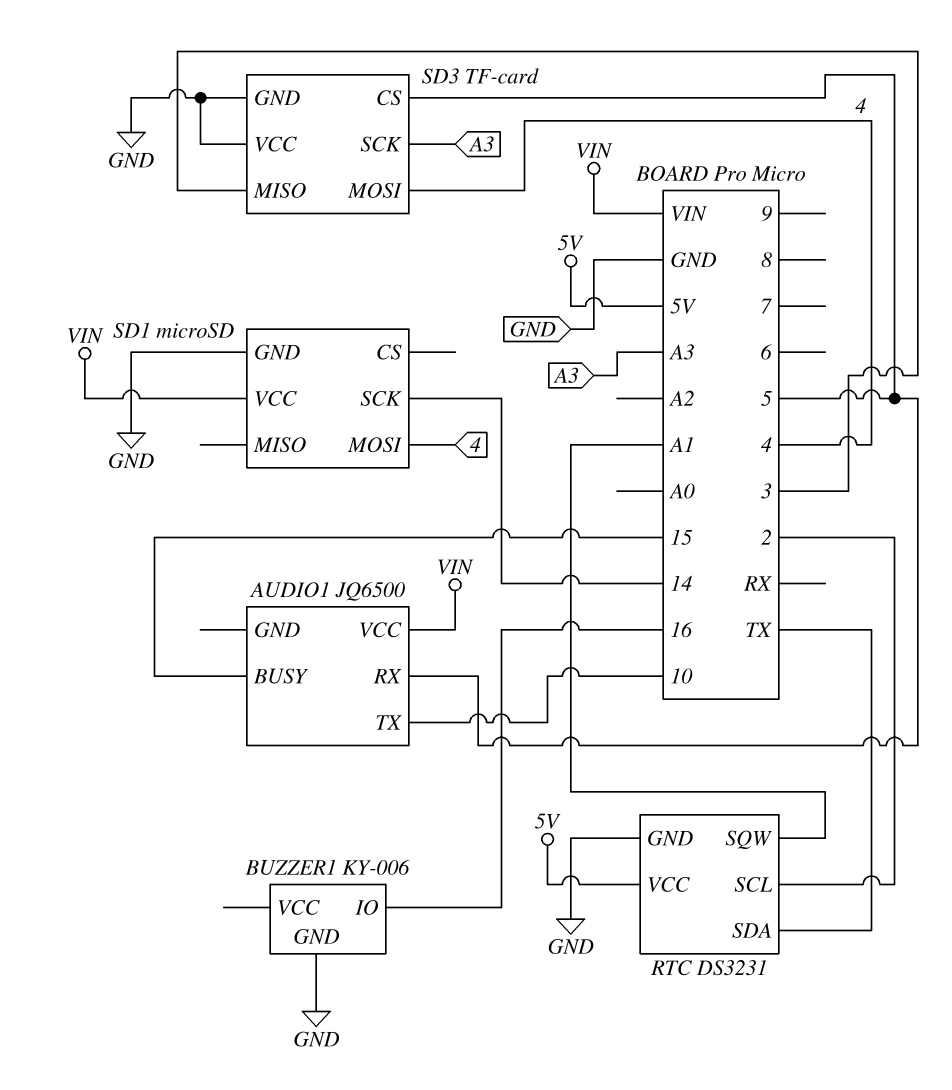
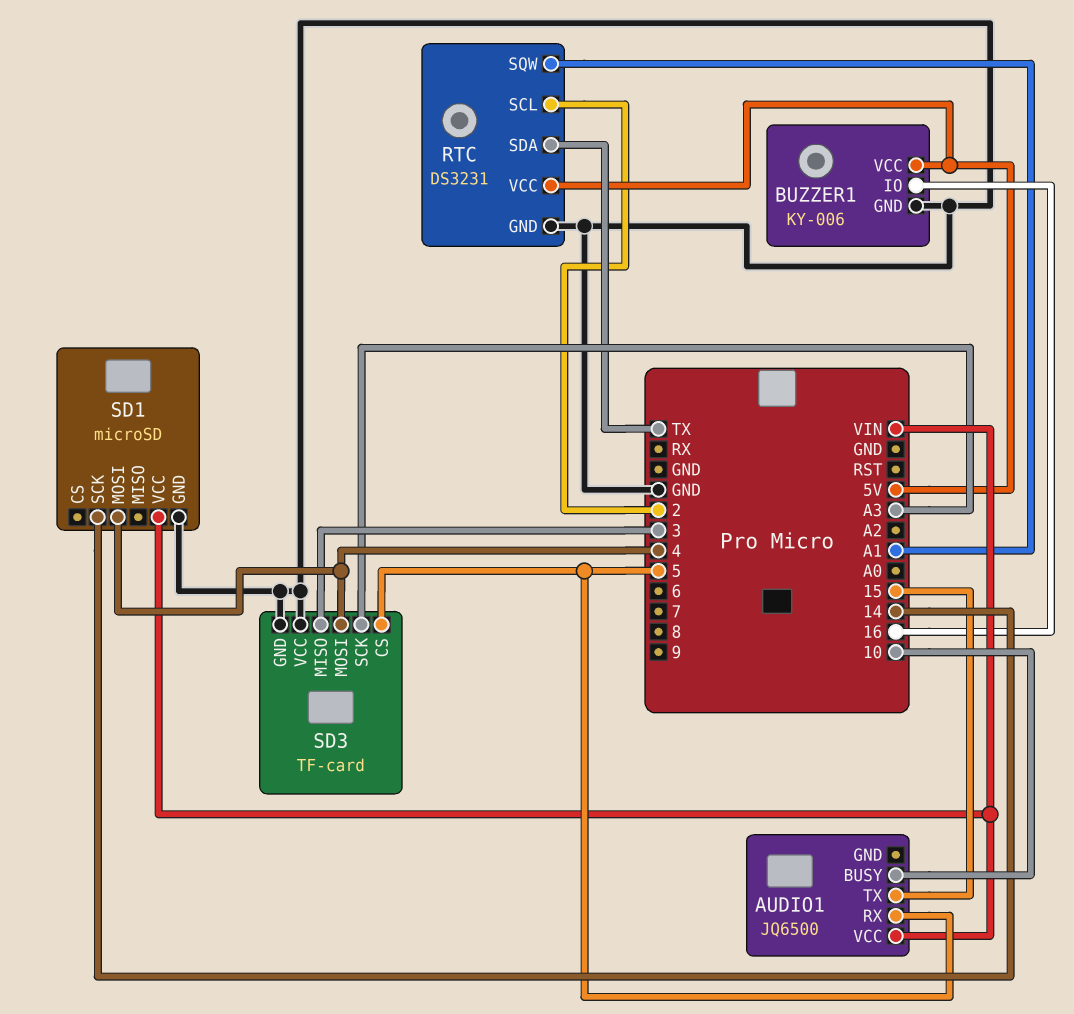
AUDIO1 pin BUSY: 15 -> 10
AUDIO1 pin TX: 10 -> 15
BUZZER1 pin VCC: none -> 5V

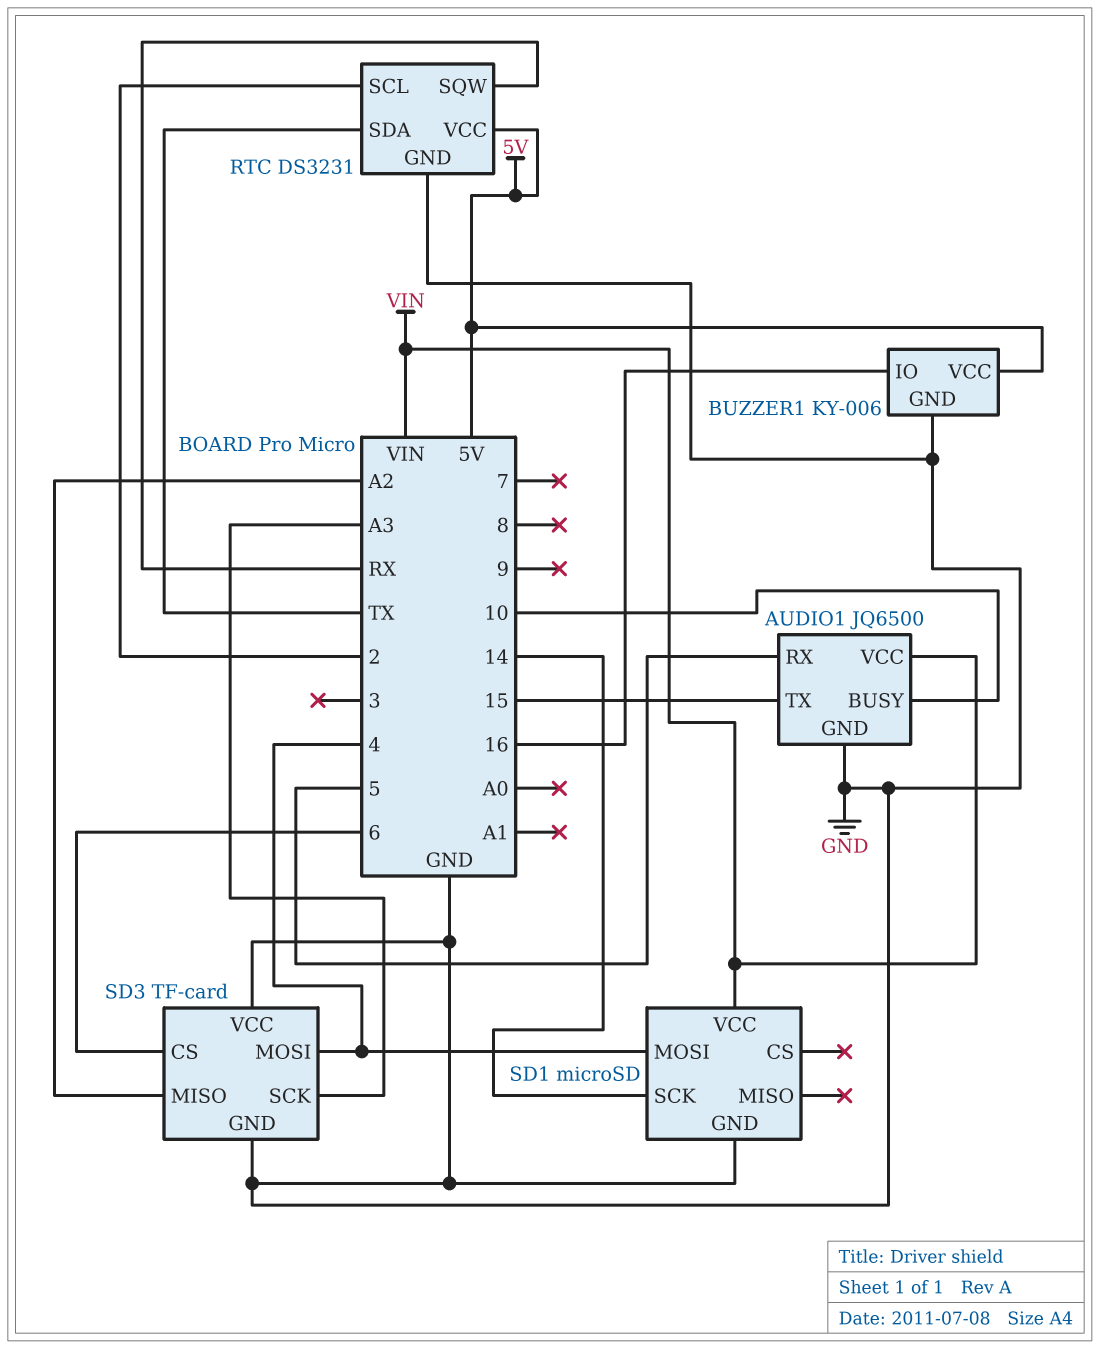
AUDIO1 pin GND: none -> GND
RTC pin SQW: A1 -> RX
SD3 pin CS: 5 -> 6
SD3 pin MISO: 3 -> A2

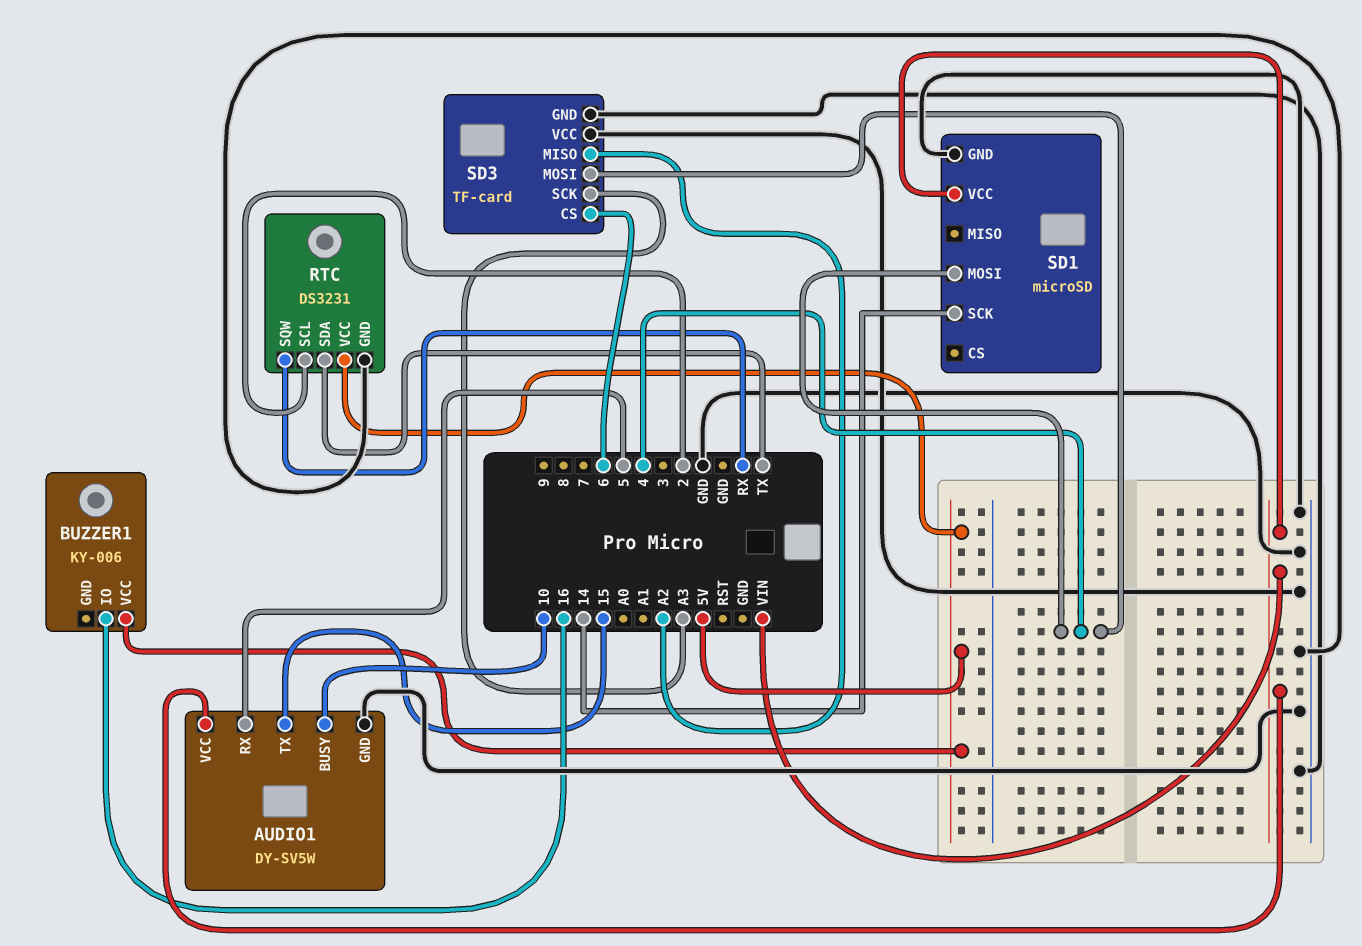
AUDIO1: JQ6500 -> DY-SV5W
BUZZER1 pin GND: GND -> none

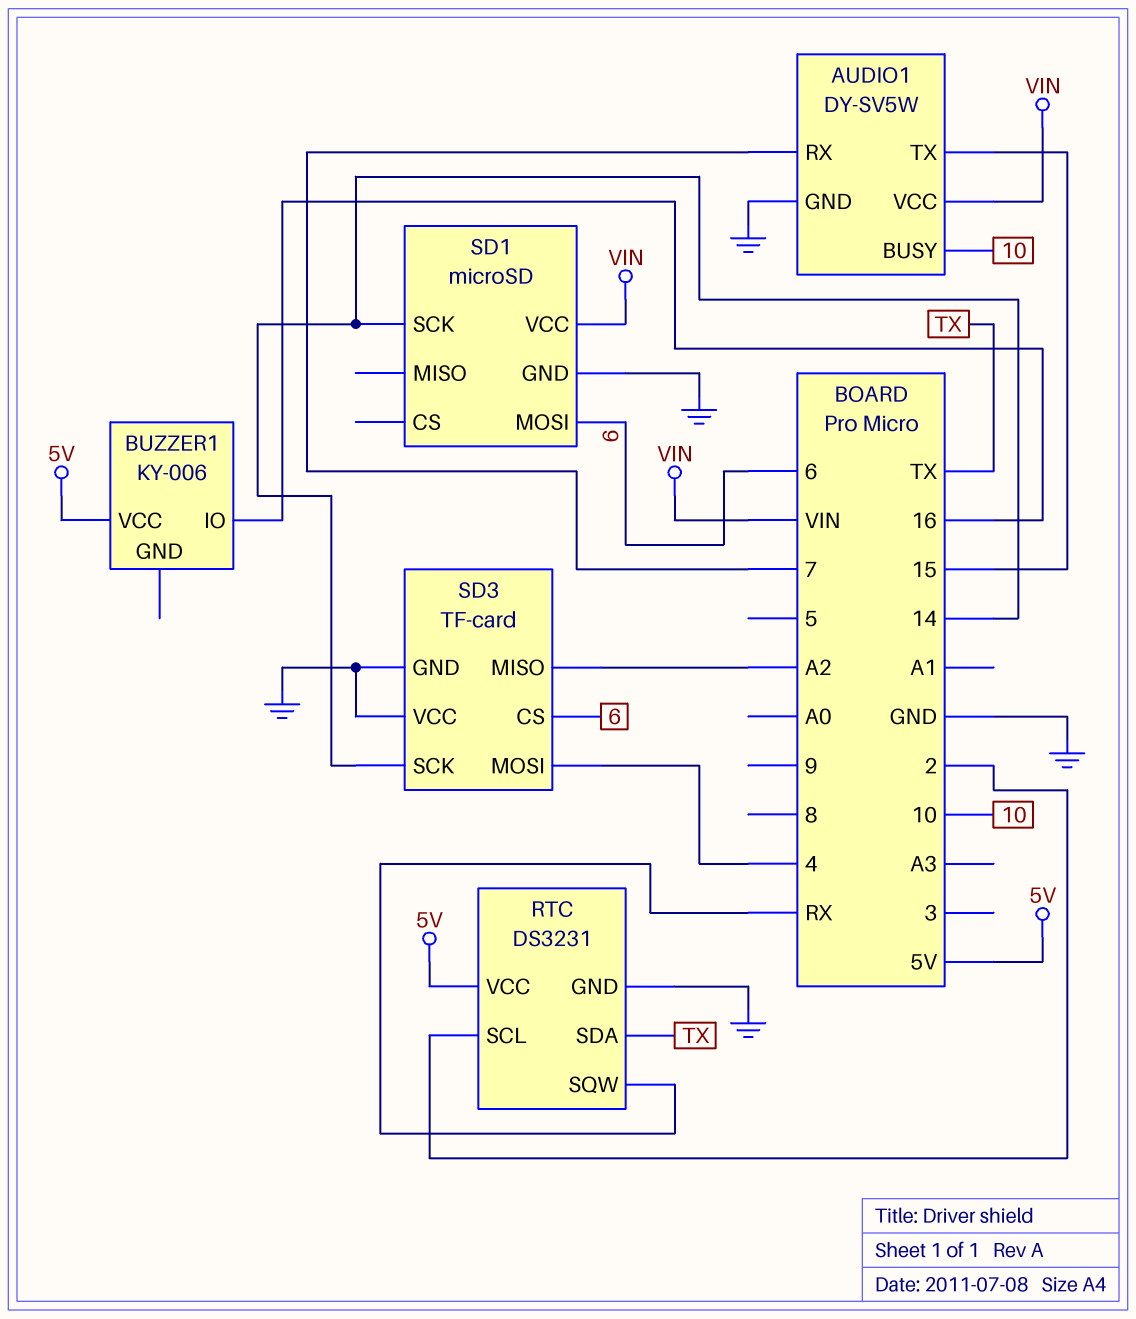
AUDIO1 pin RX: 5 -> 7
SD1 pin MOSI: 4 -> 6
SD3 pin SCK: A3 -> 14

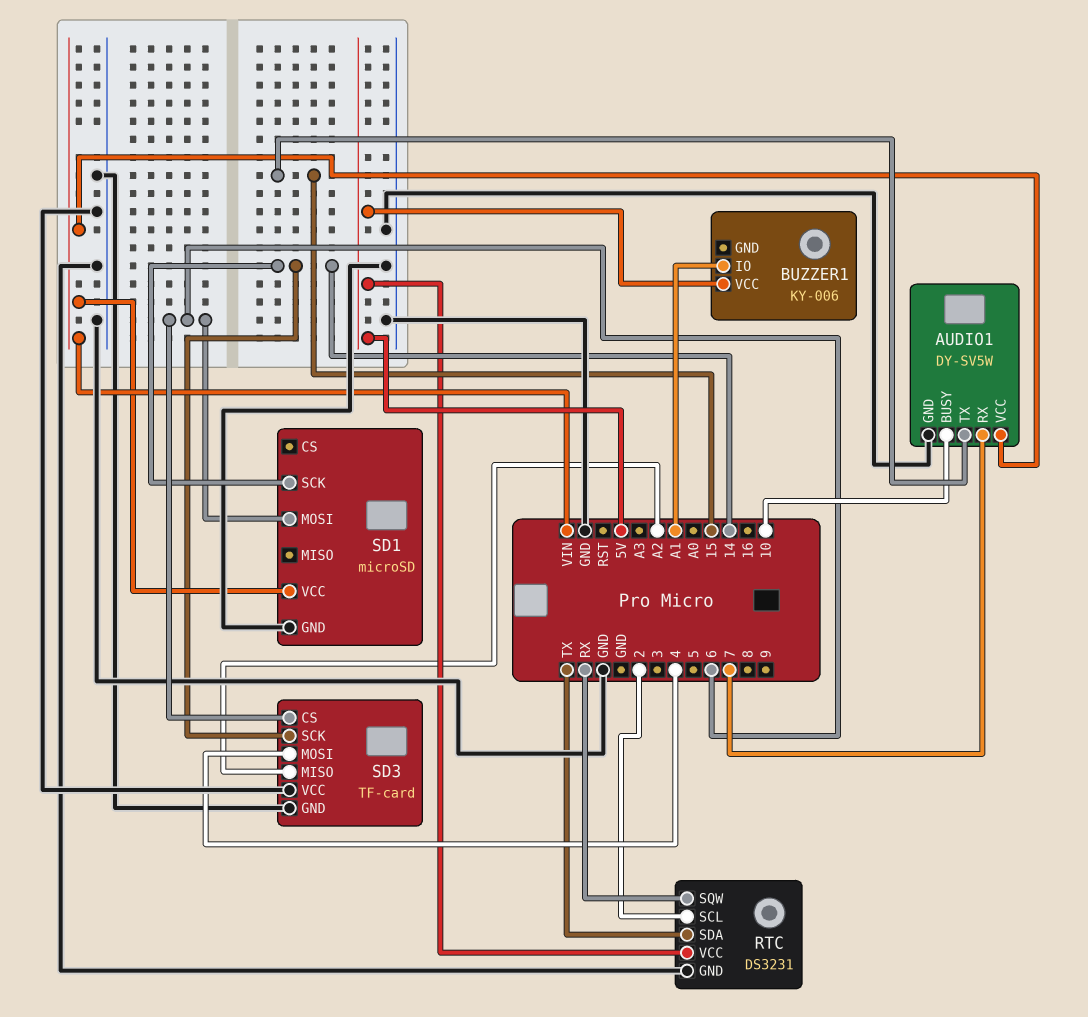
BUZZER1 pin IO: 16 -> A1

